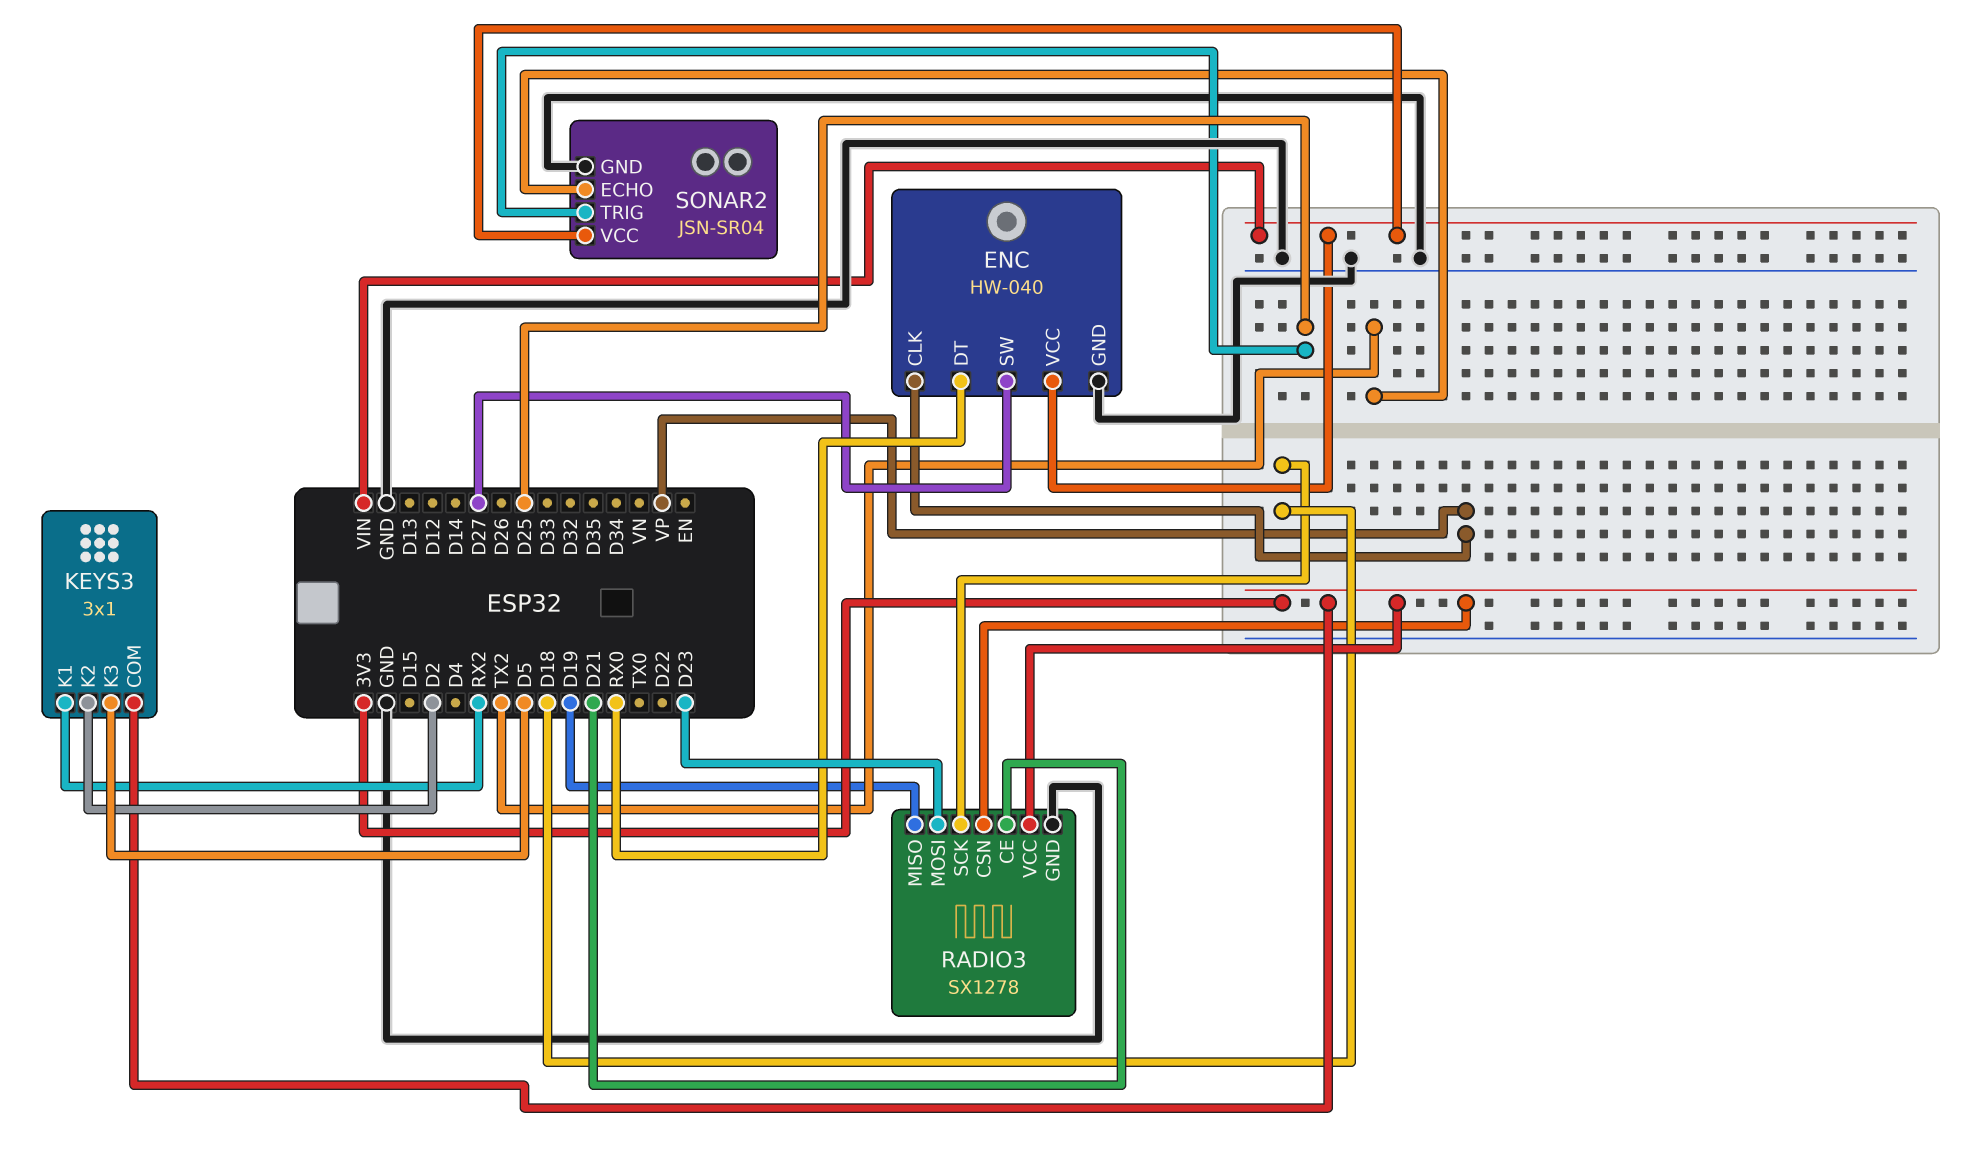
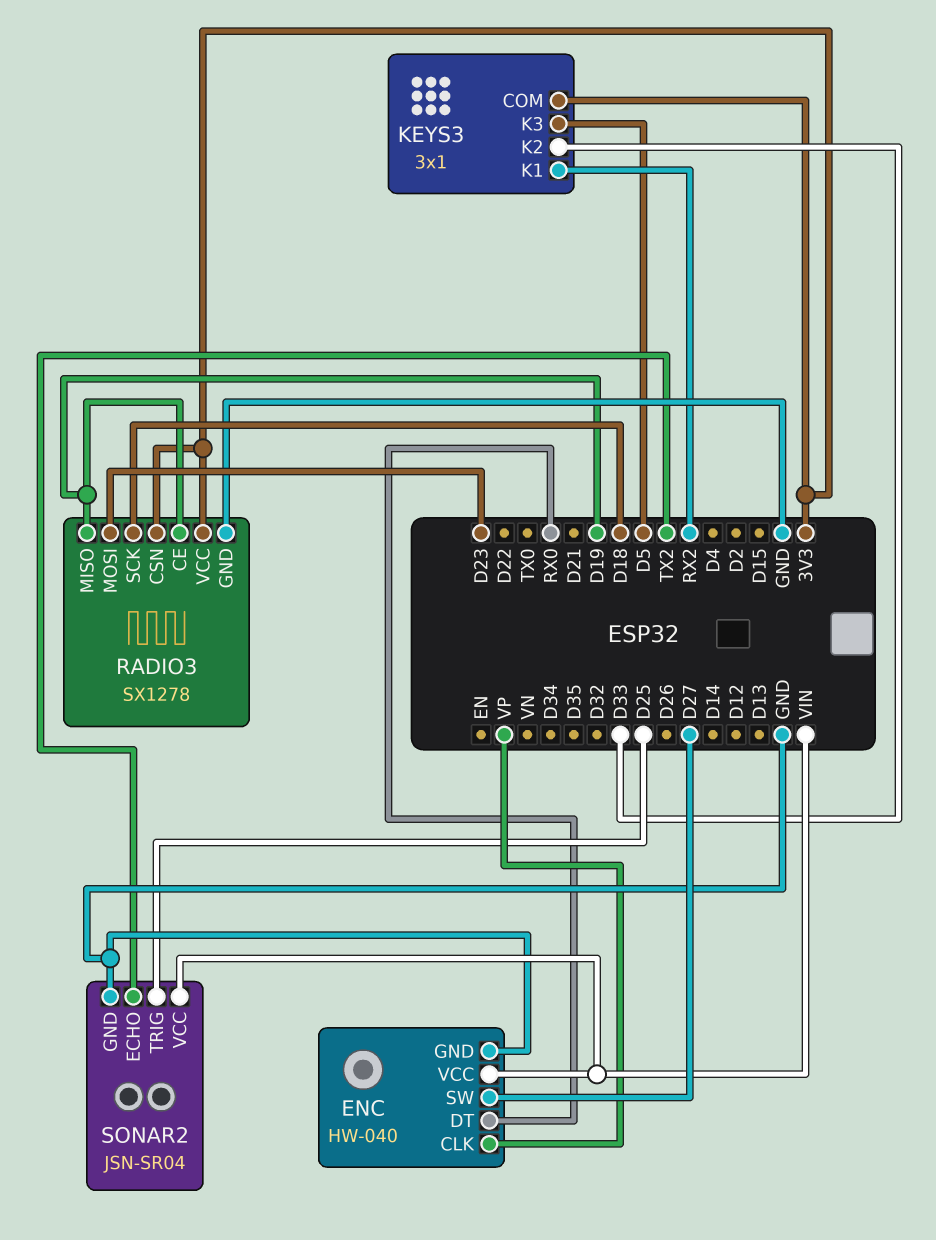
KEYS3 pin K2: D2 -> D33
RADIO3 pin CE: D21 -> D19

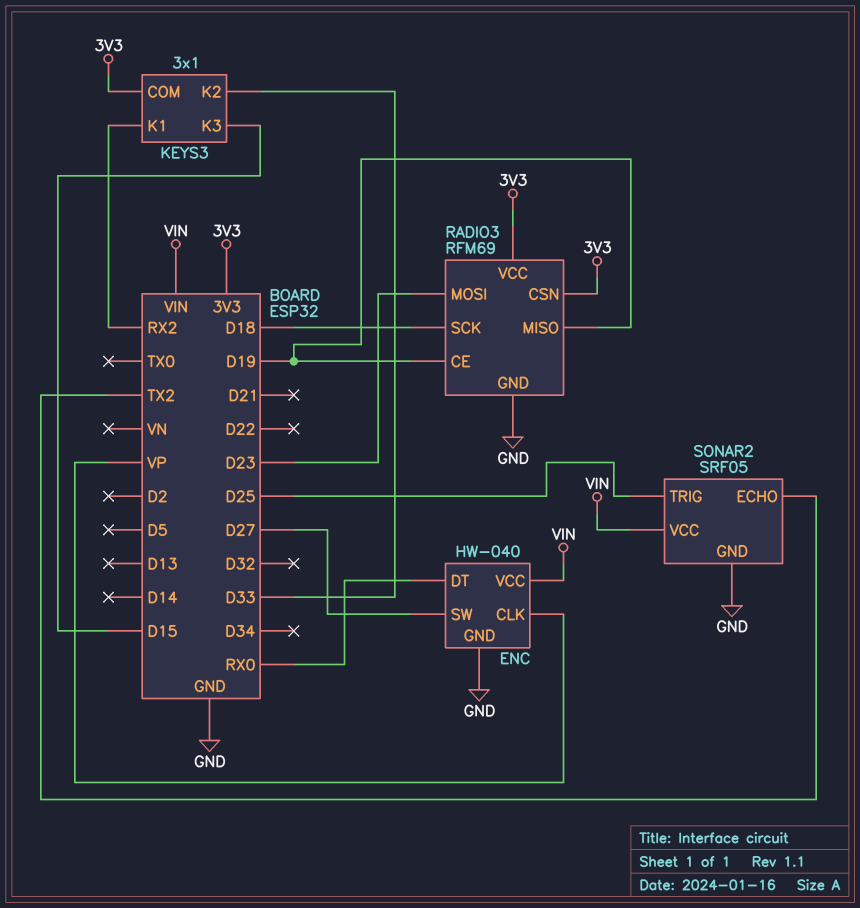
KEYS3 pin K3: D5 -> D15
RADIO3: SX1278 -> RFM69
SONAR2: JSN-SR04 -> SRF05

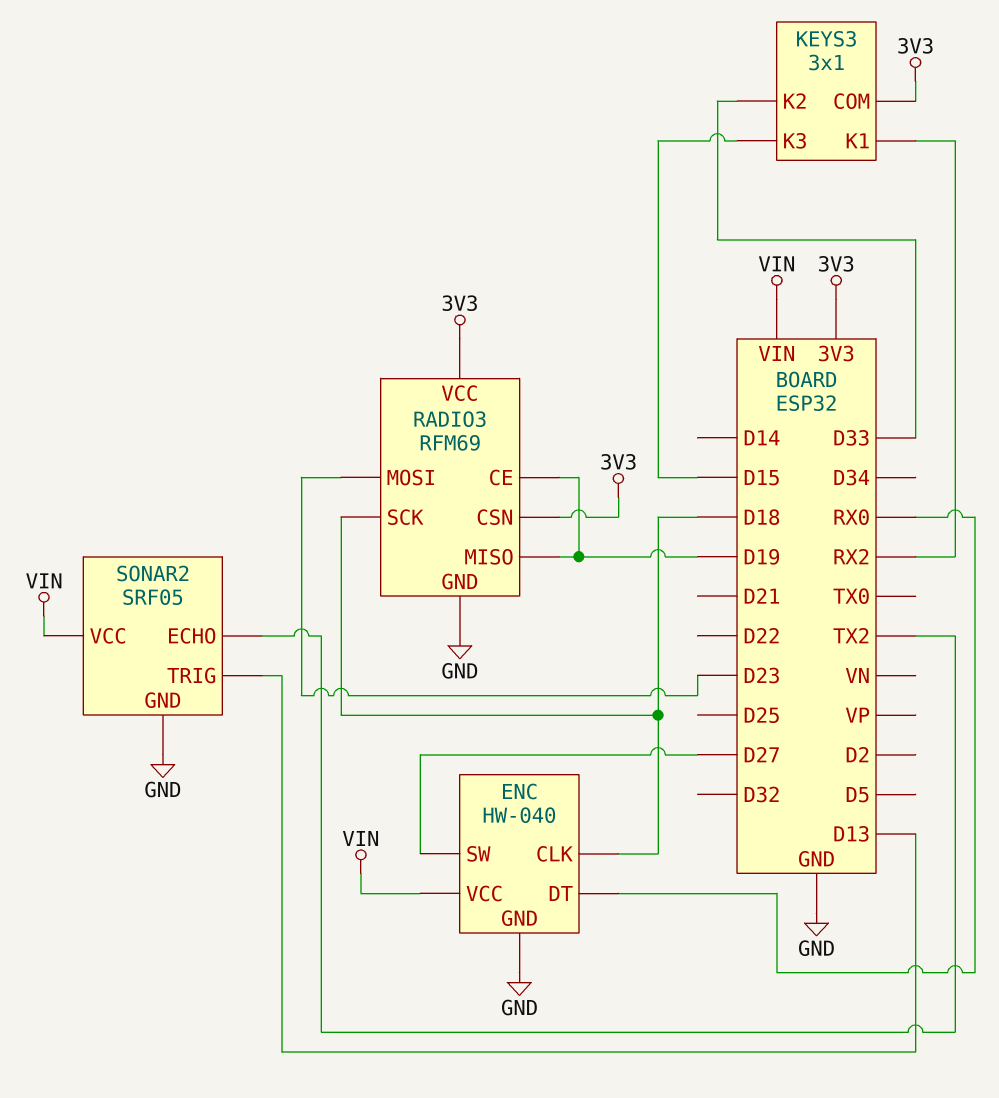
ENC pin CLK: VP -> D18
SONAR2 pin TRIG: D25 -> D13

